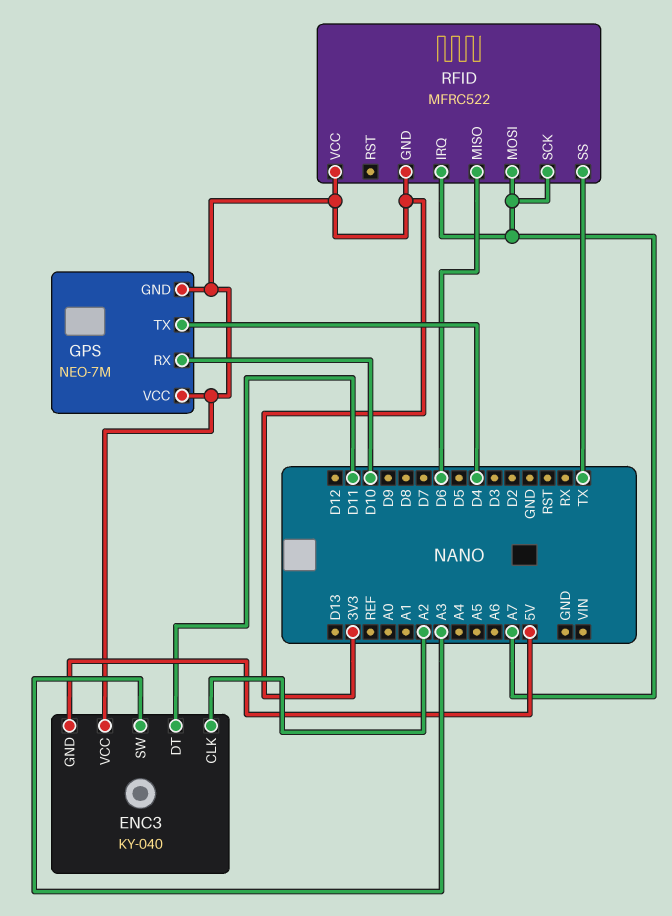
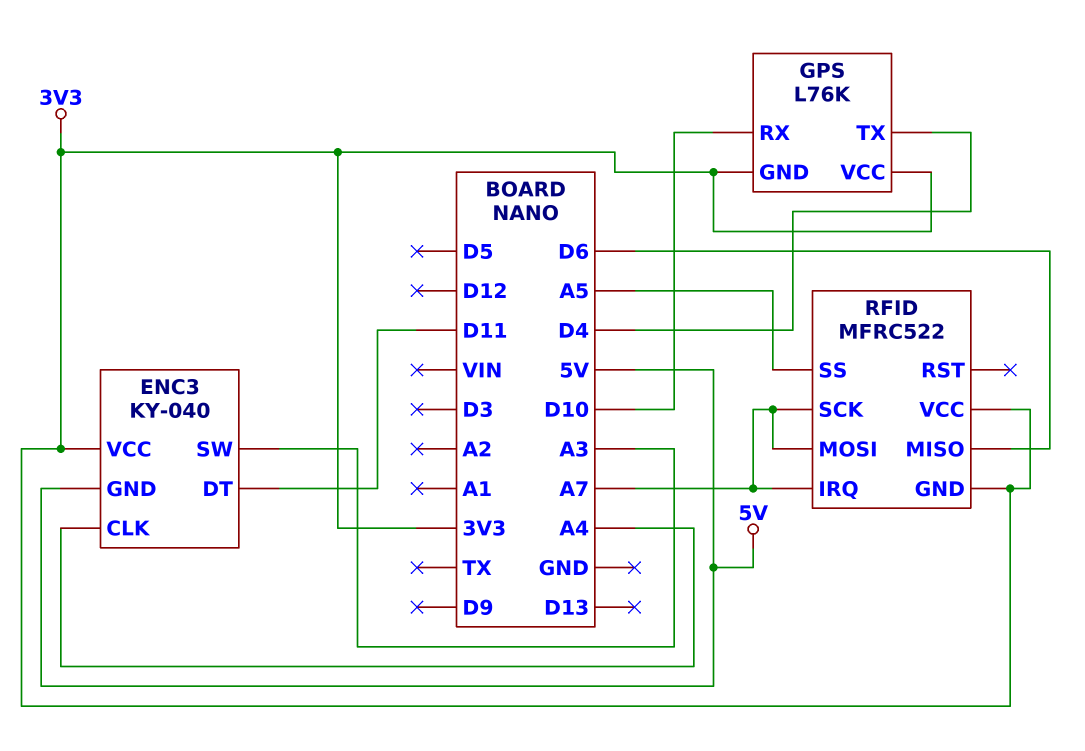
ENC3 pin CLK: A2 -> A4
GPS: NEO-7M -> L76K
RFID pin SS: TX -> A5

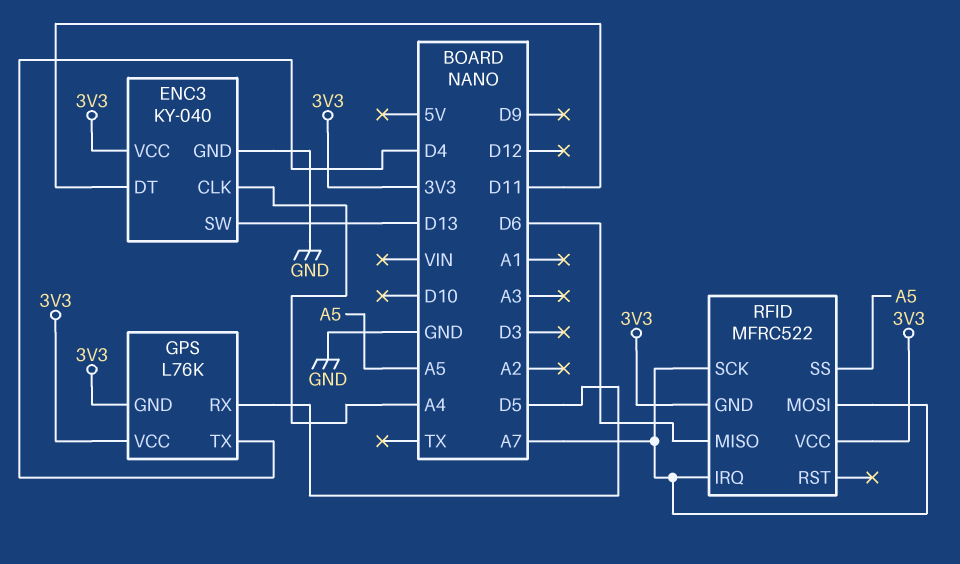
ENC3 pin GND: 5V -> GND
ENC3 pin SW: A3 -> D13
GPS pin RX: D10 -> D5

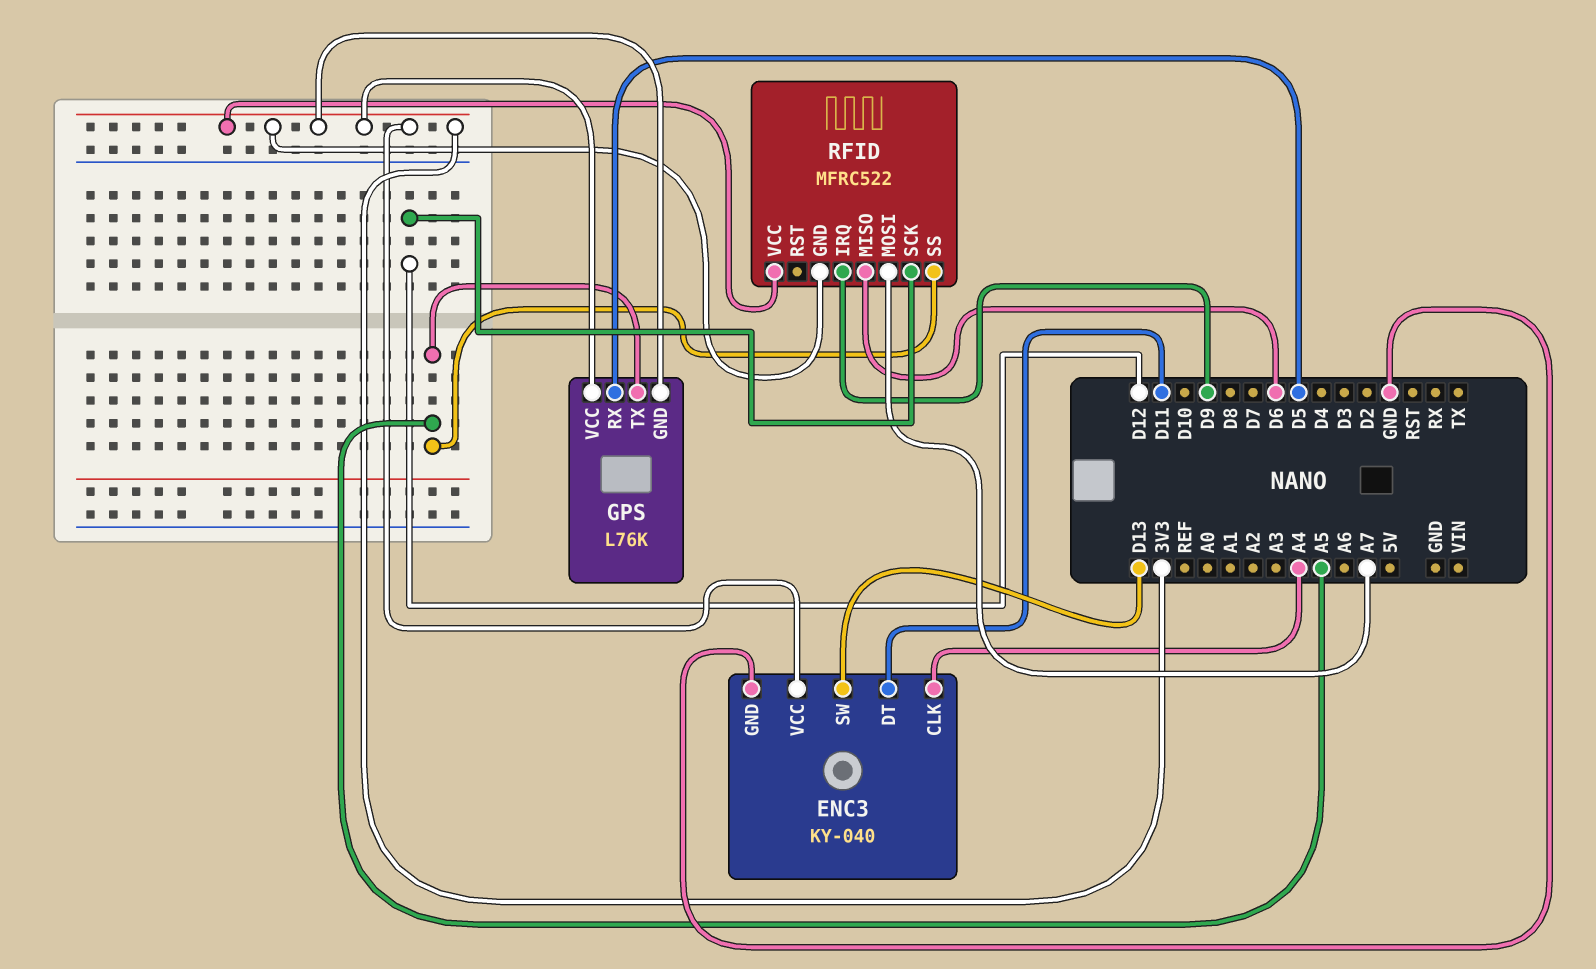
GPS pin TX: D4 -> A5
RFID pin IRQ: A7 -> D9
RFID pin SCK: A7 -> D12

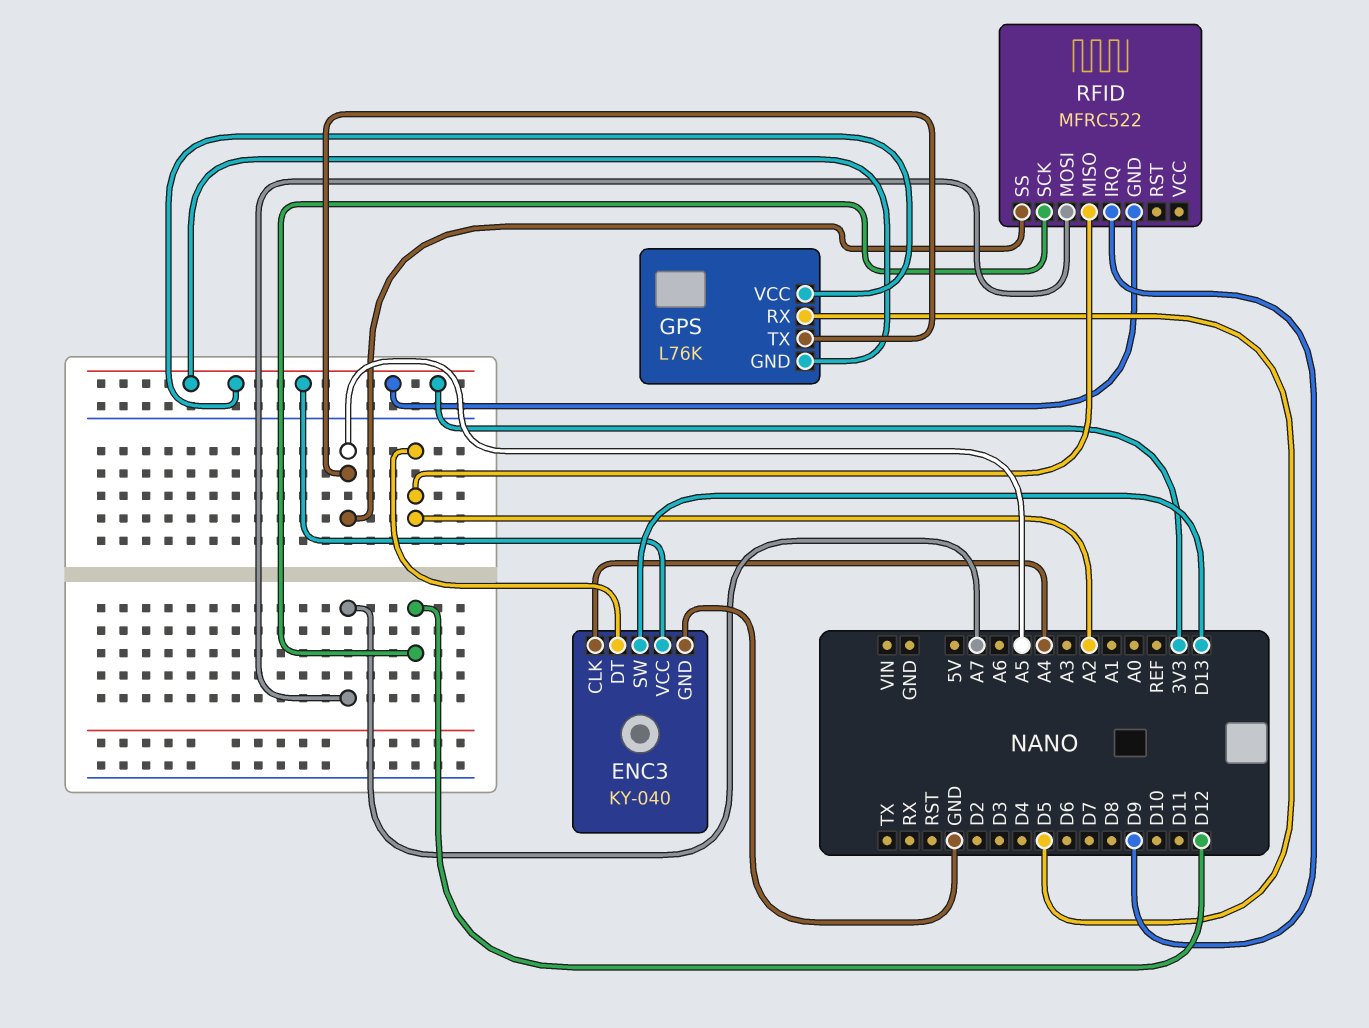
ENC3 pin DT: D11 -> A2
RFID pin MISO: D6 -> A2
RFID pin VCC: 3V3 -> none

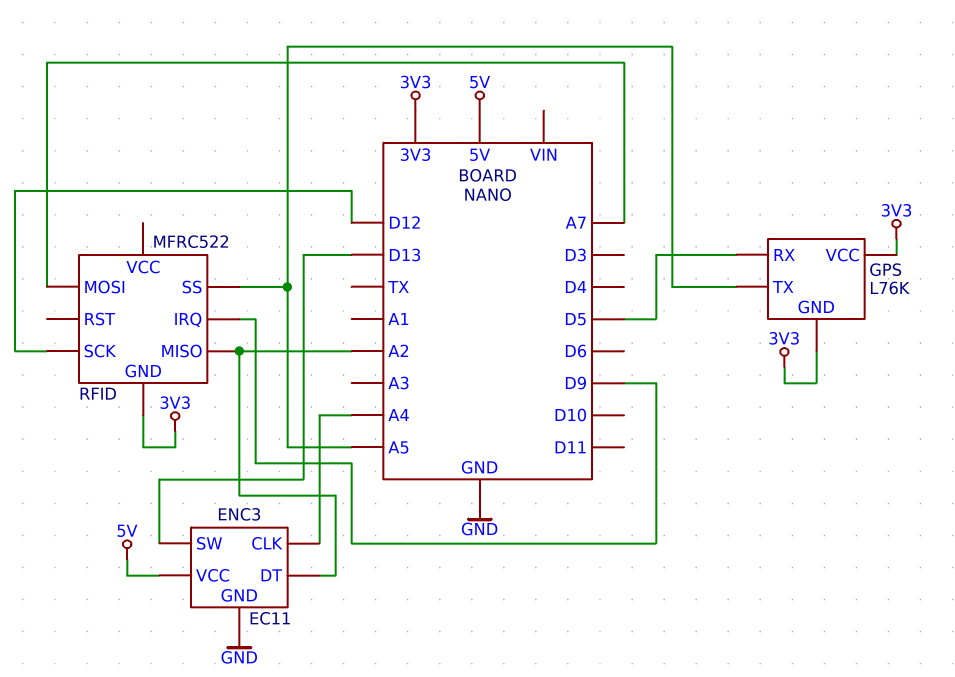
ENC3: KY-040 -> EC11
ENC3 pin VCC: 3V3 -> 5V

